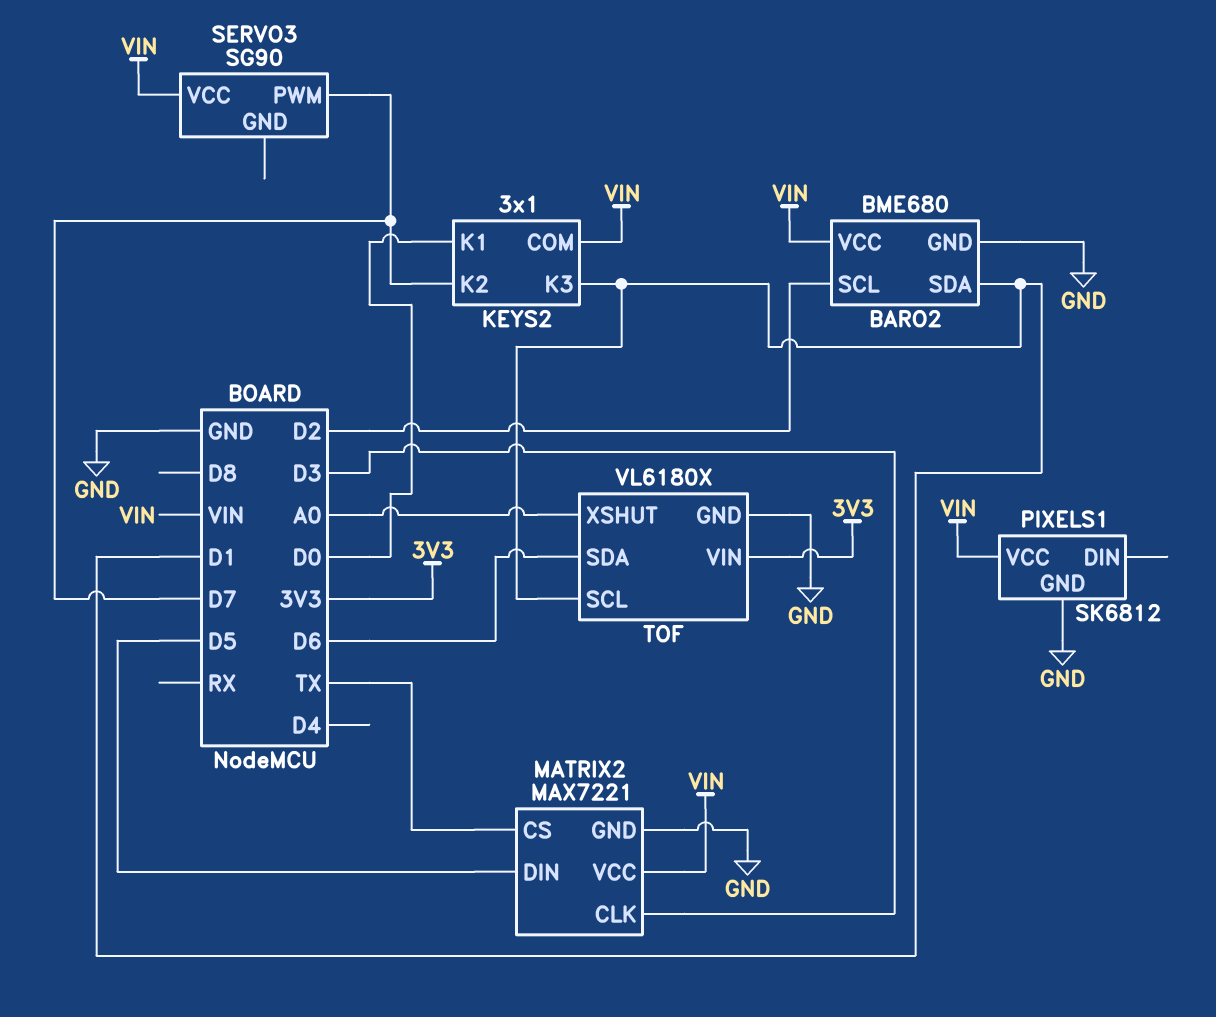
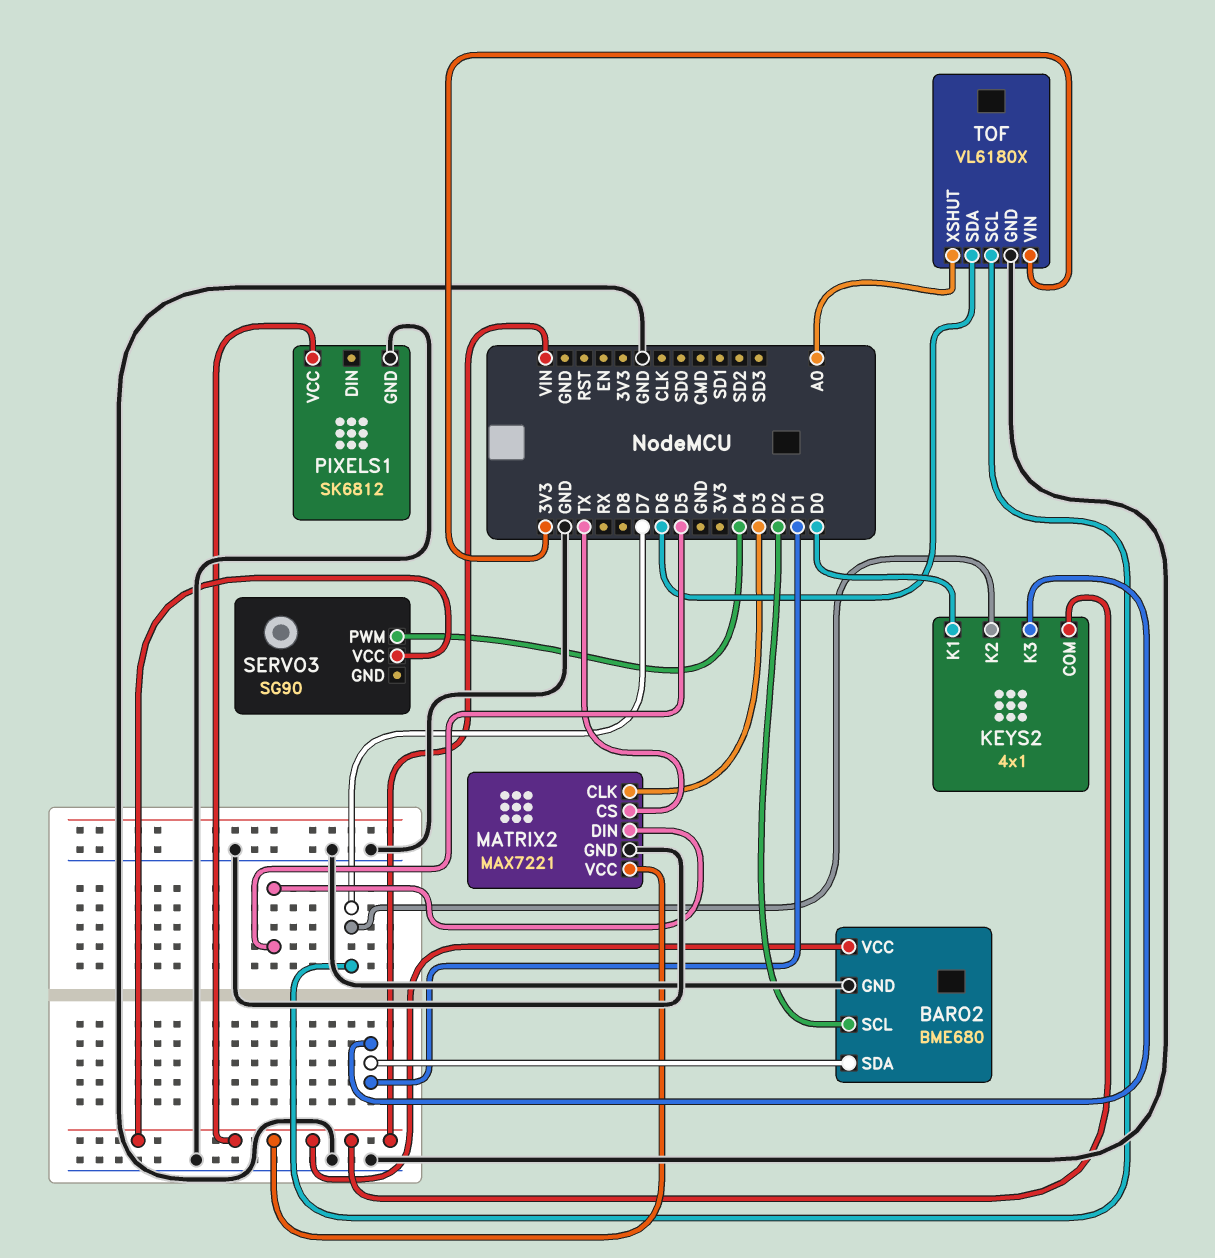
KEYS2: 3x1 -> 4x1
SERVO3 pin PWM: D7 -> D4
TOF pin SCL: D1 -> D7

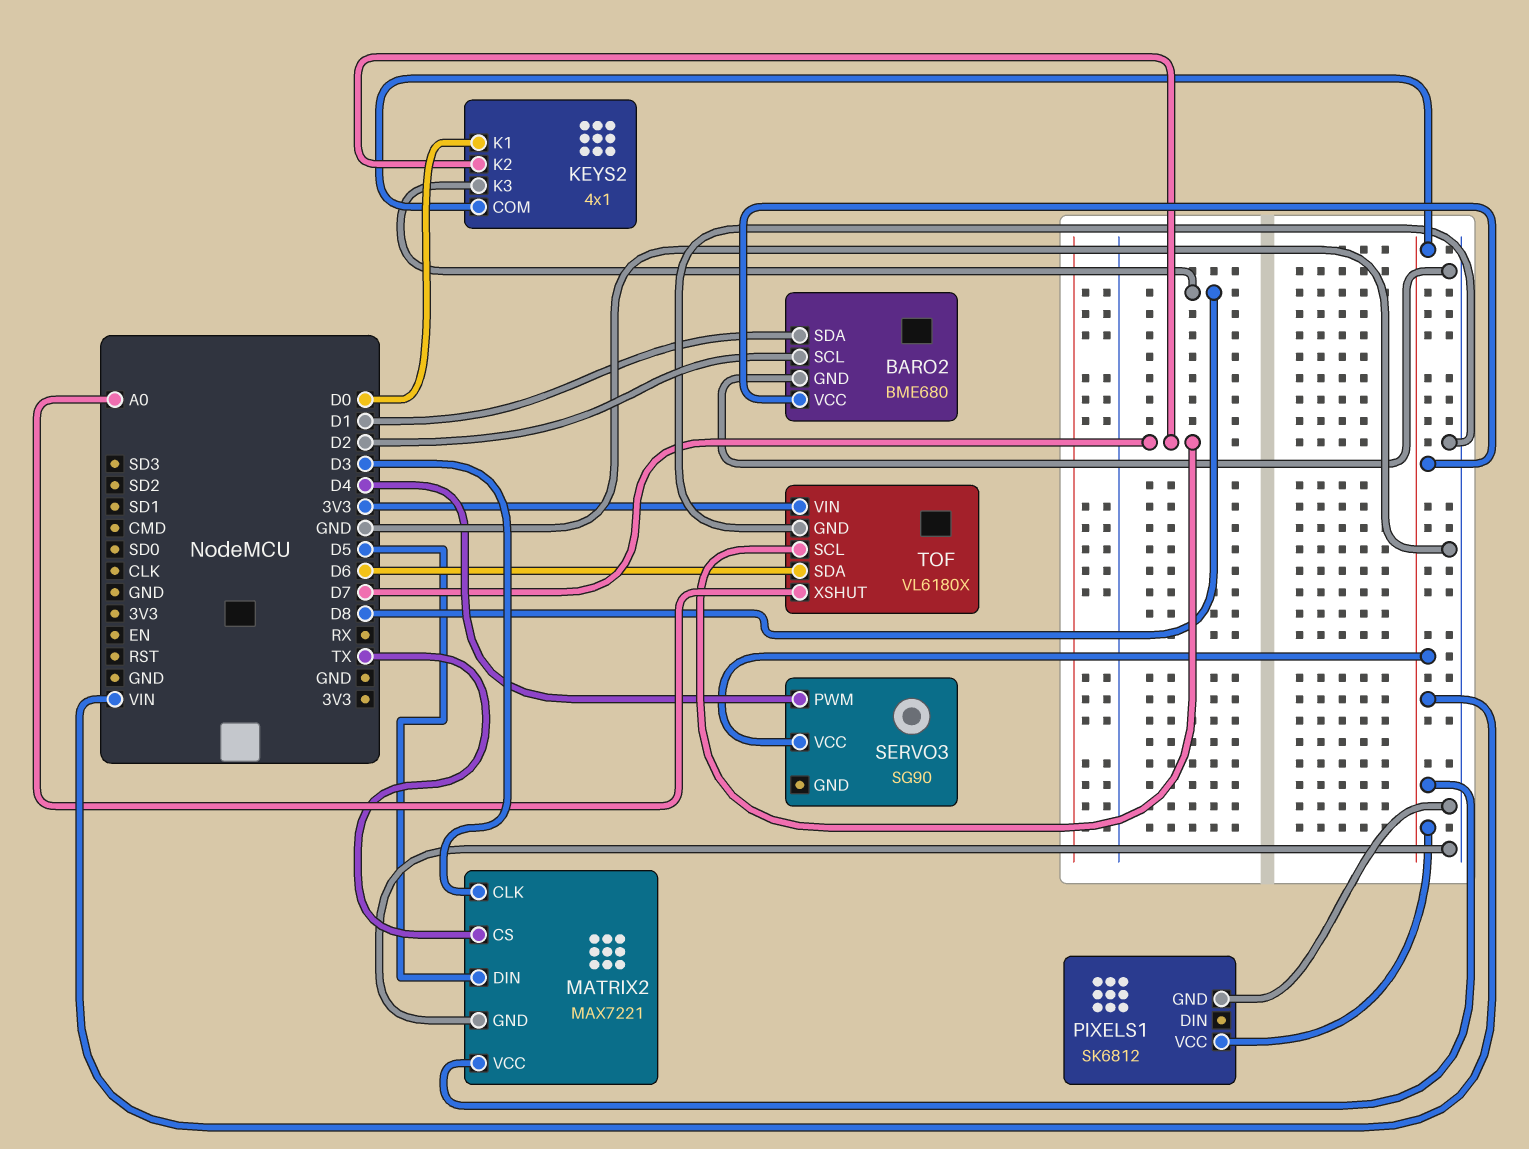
KEYS2 pin K3: D1 -> D8

